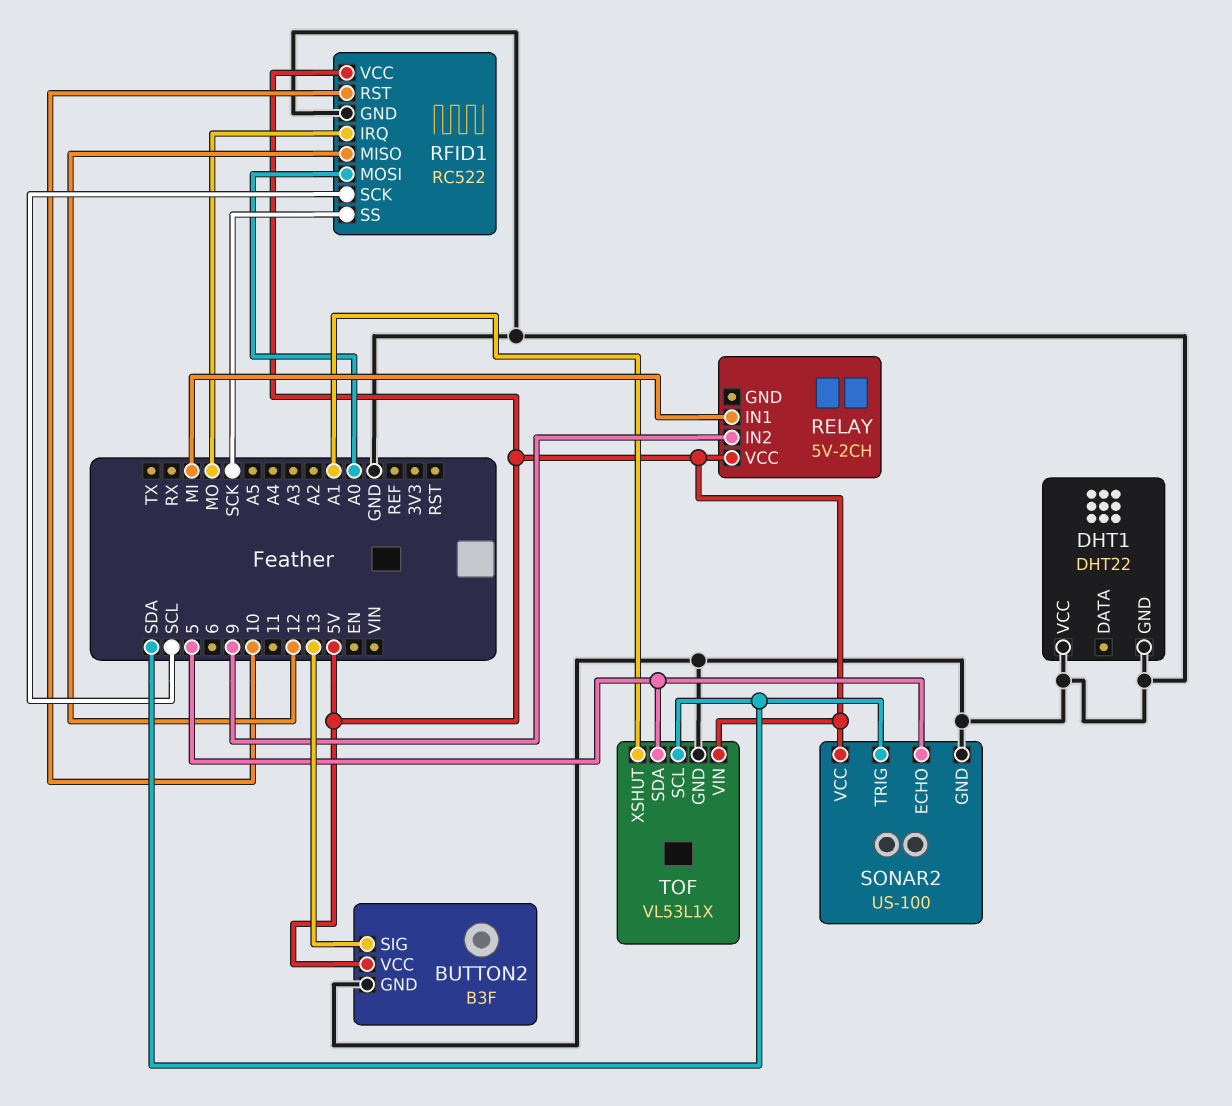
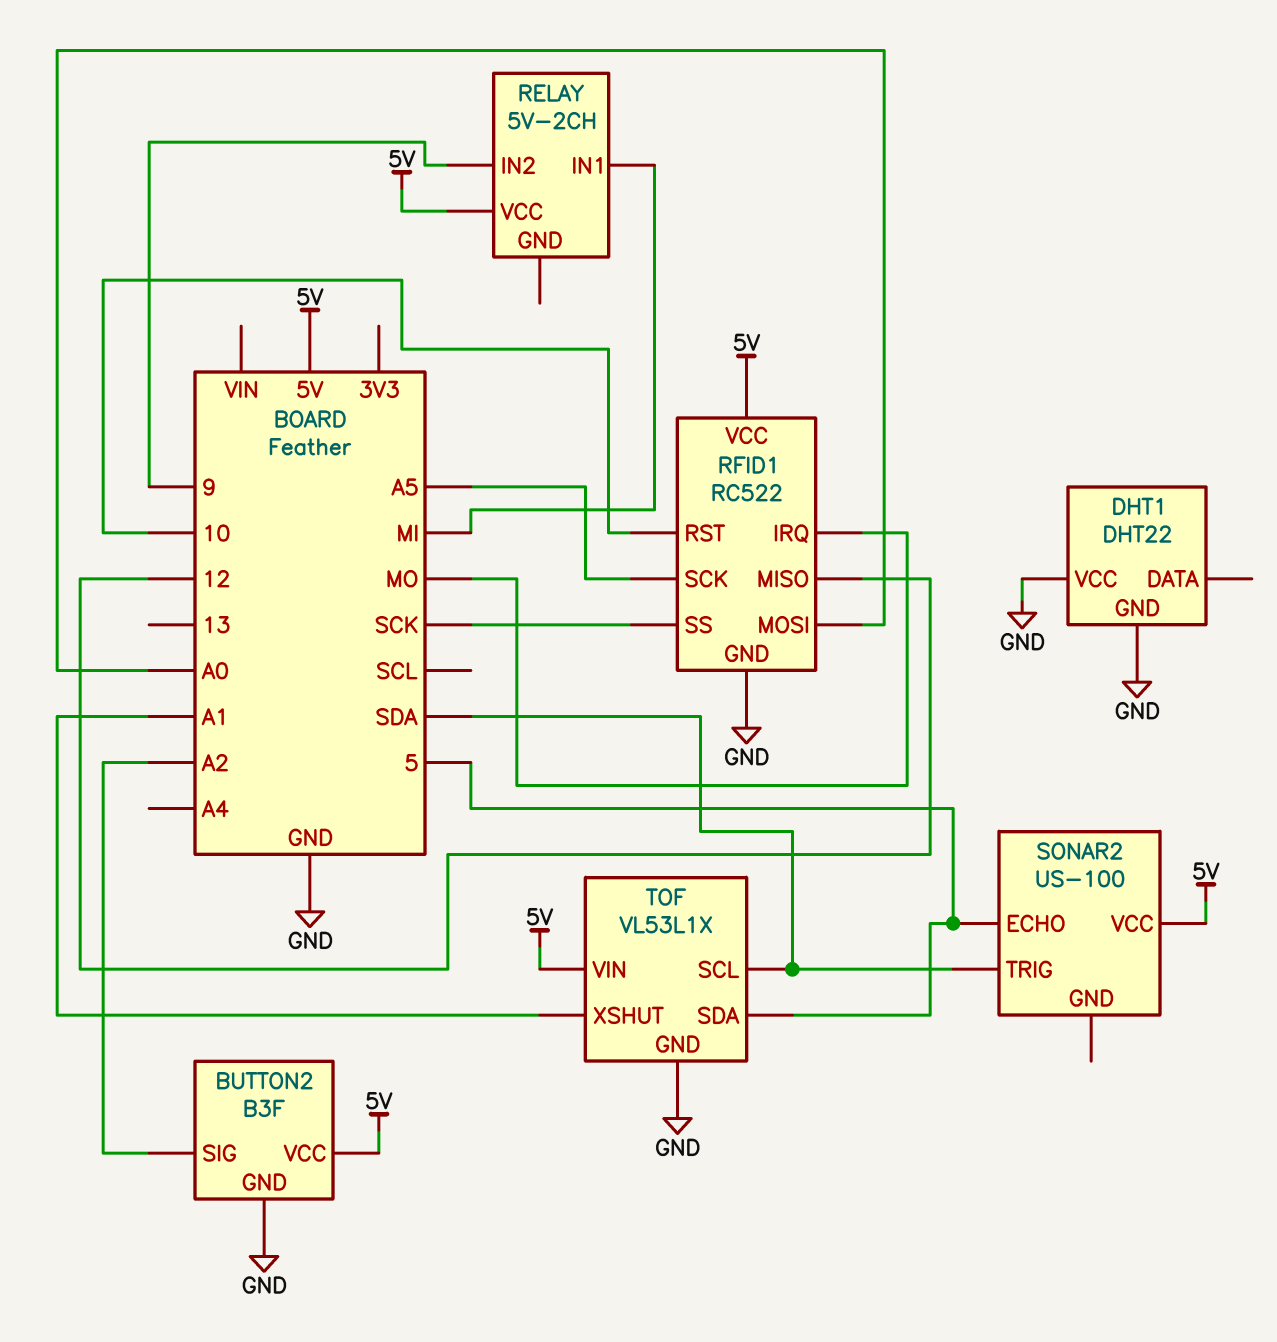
BUTTON2 pin SIG: 13 -> A2
RFID1 pin SCK: SCL -> A5
SONAR2 pin GND: GND -> none

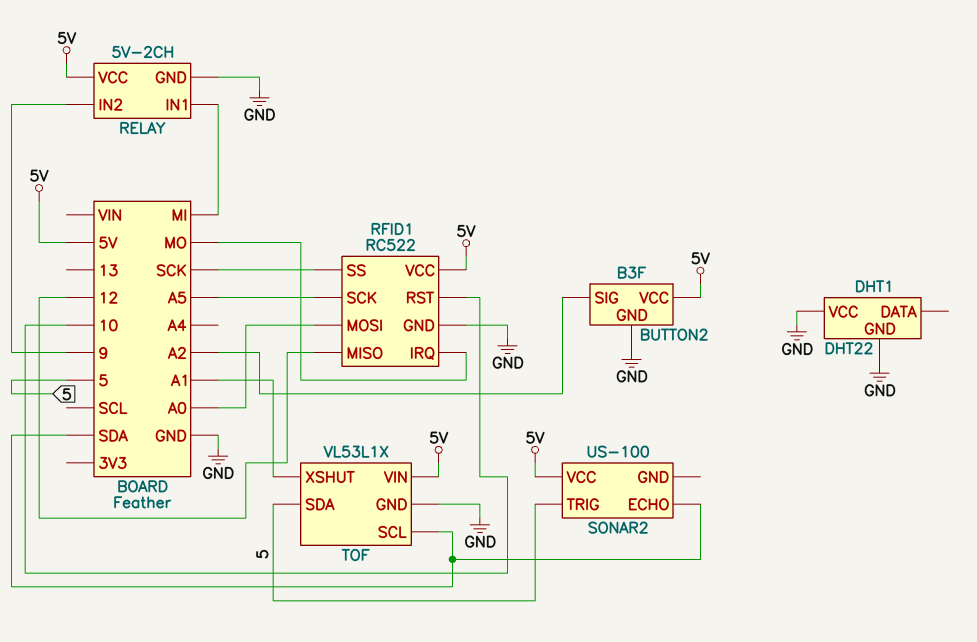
RELAY pin GND: none -> GND
SONAR2 pin ECHO: 5 -> SDA
SONAR2 pin TRIG: SDA -> 5

